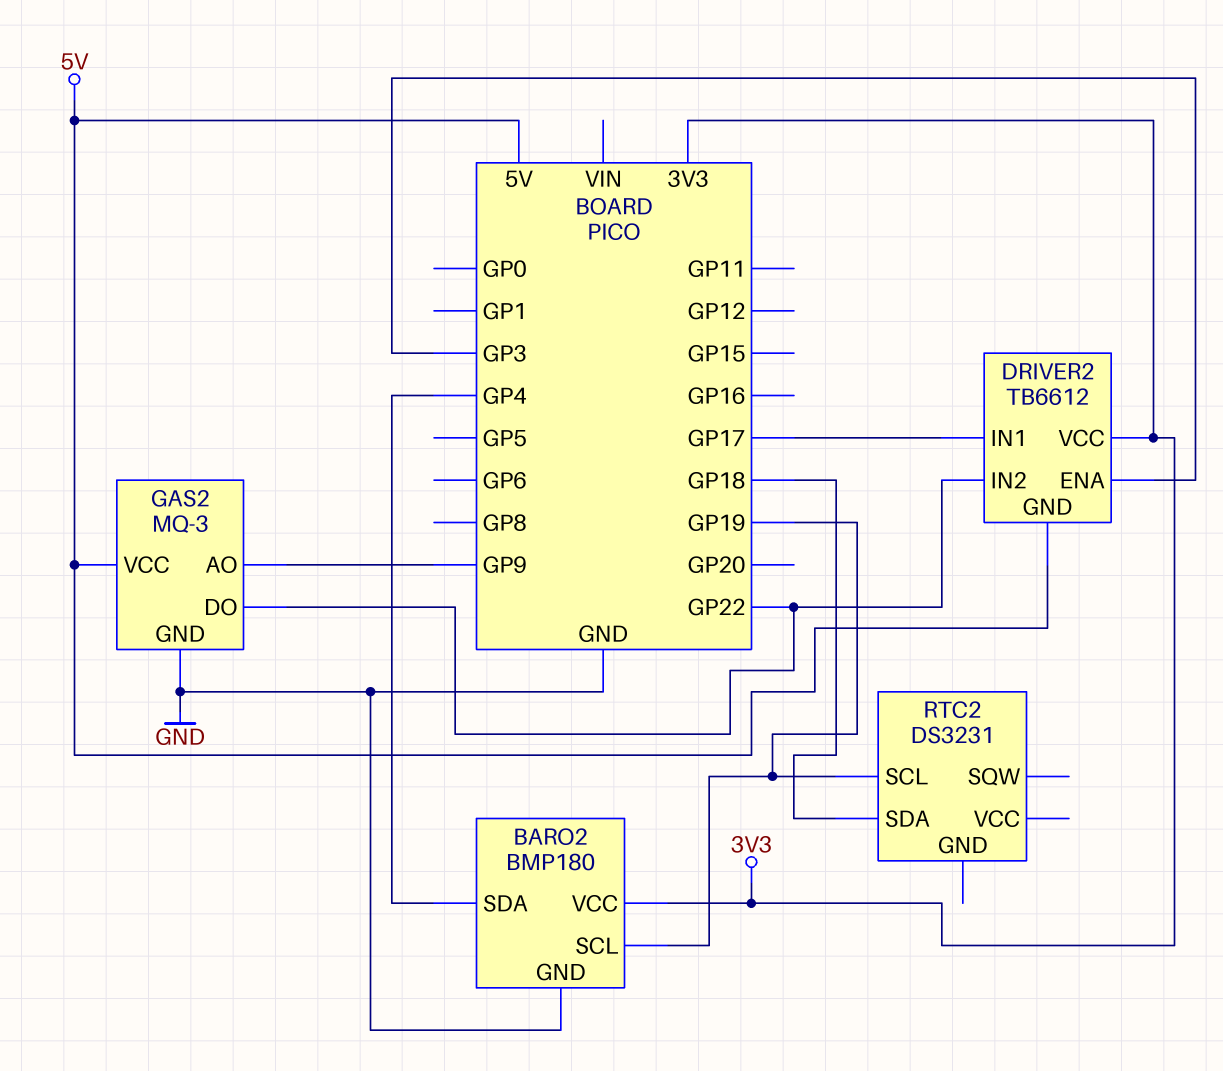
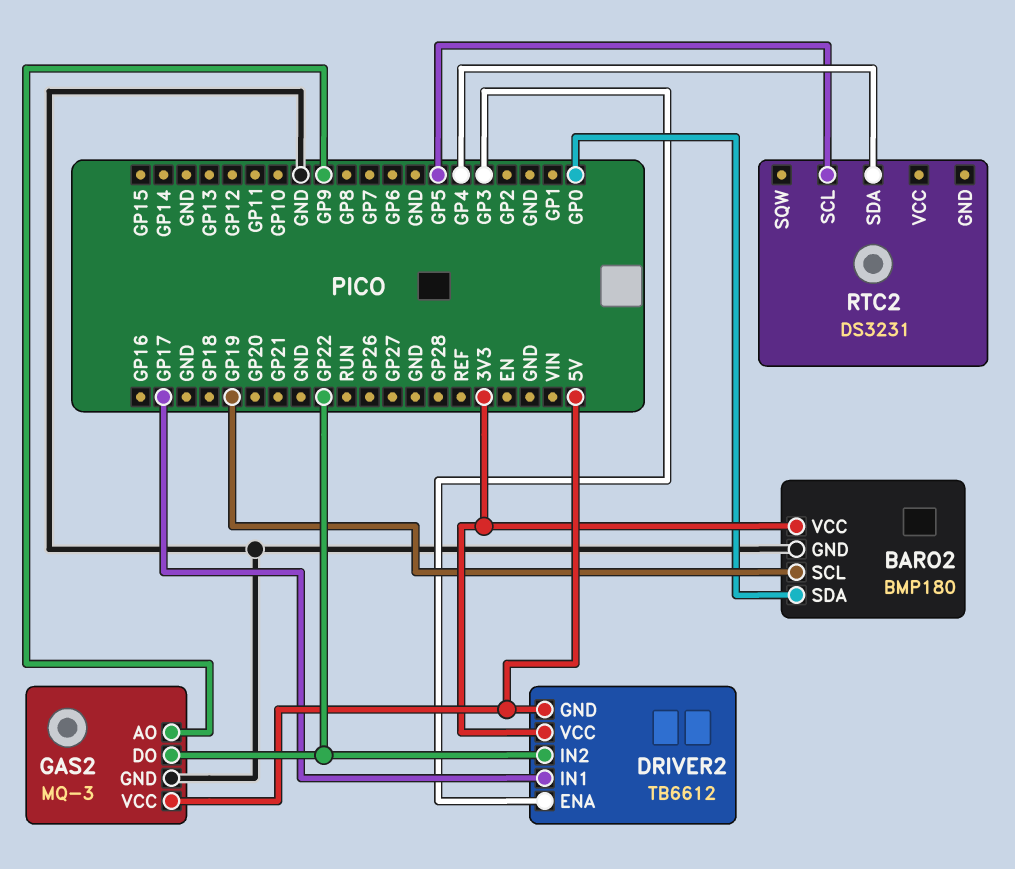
BARO2 pin SDA: GP4 -> GP0
RTC2 pin SCL: GP19 -> GP5
RTC2 pin SDA: GP18 -> GP4

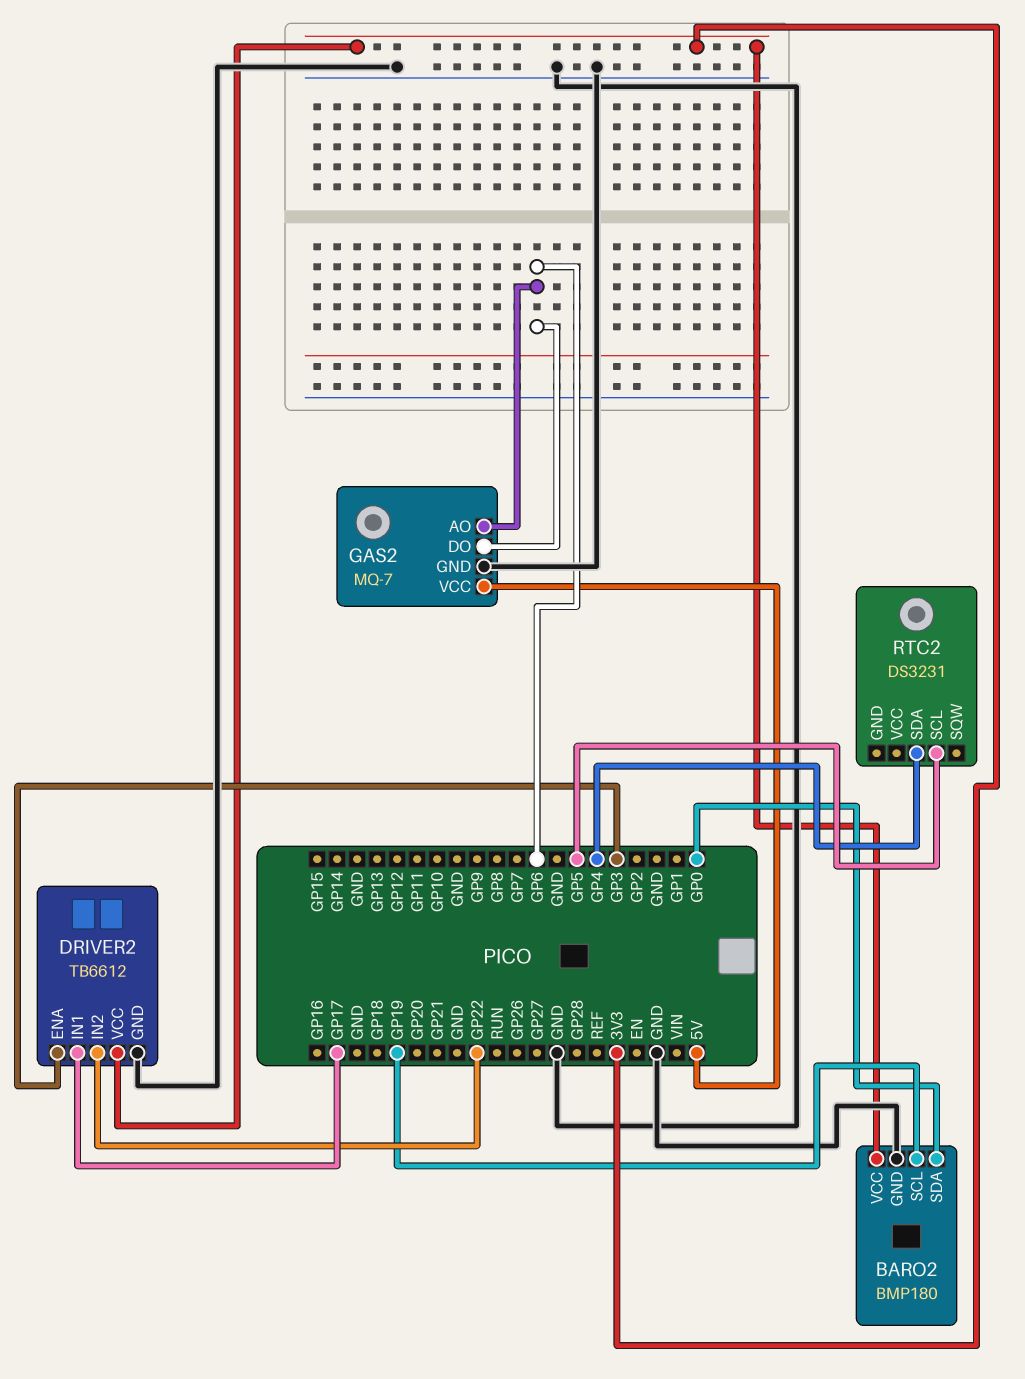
DRIVER2 pin GND: 5V -> GND
GAS2: MQ-3 -> MQ-7
GAS2 pin AO: GP9 -> GP6
GAS2 pin DO: GP22 -> GP6

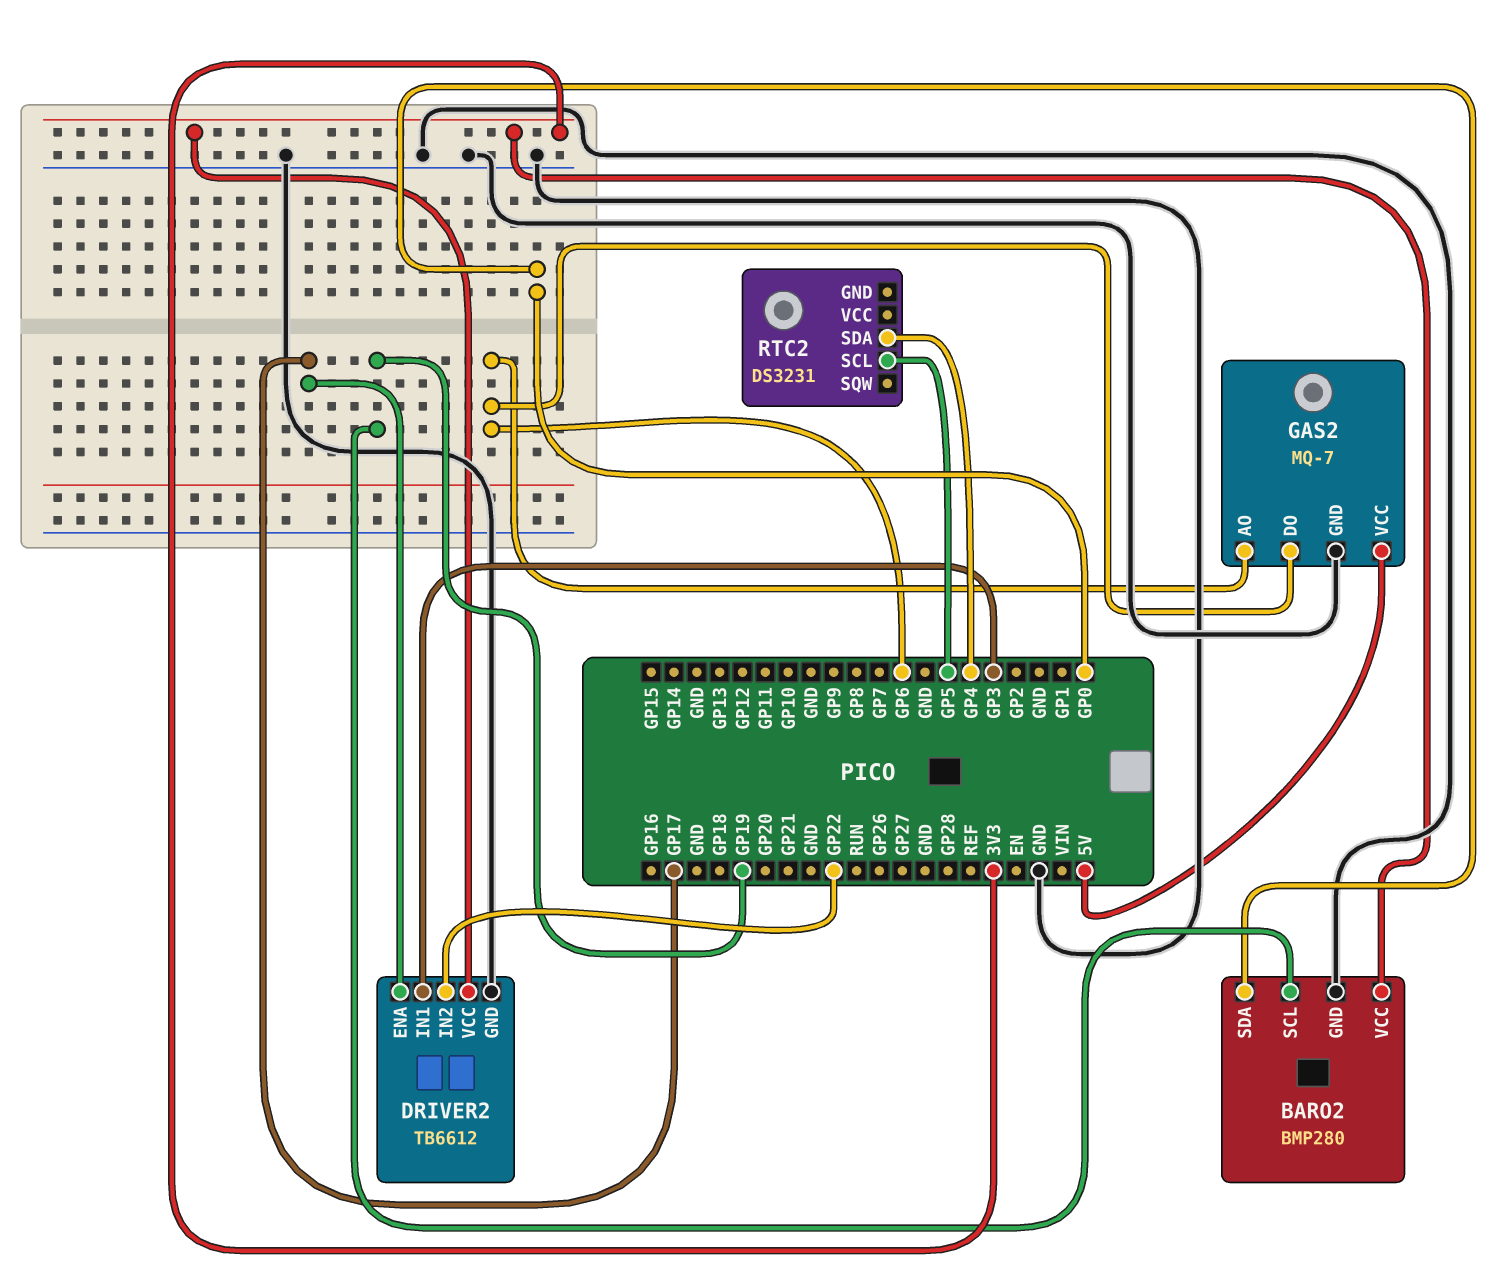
BARO2: BMP180 -> BMP280
DRIVER2 pin ENA: GP3 -> GP17
DRIVER2 pin IN1: GP17 -> GP3

